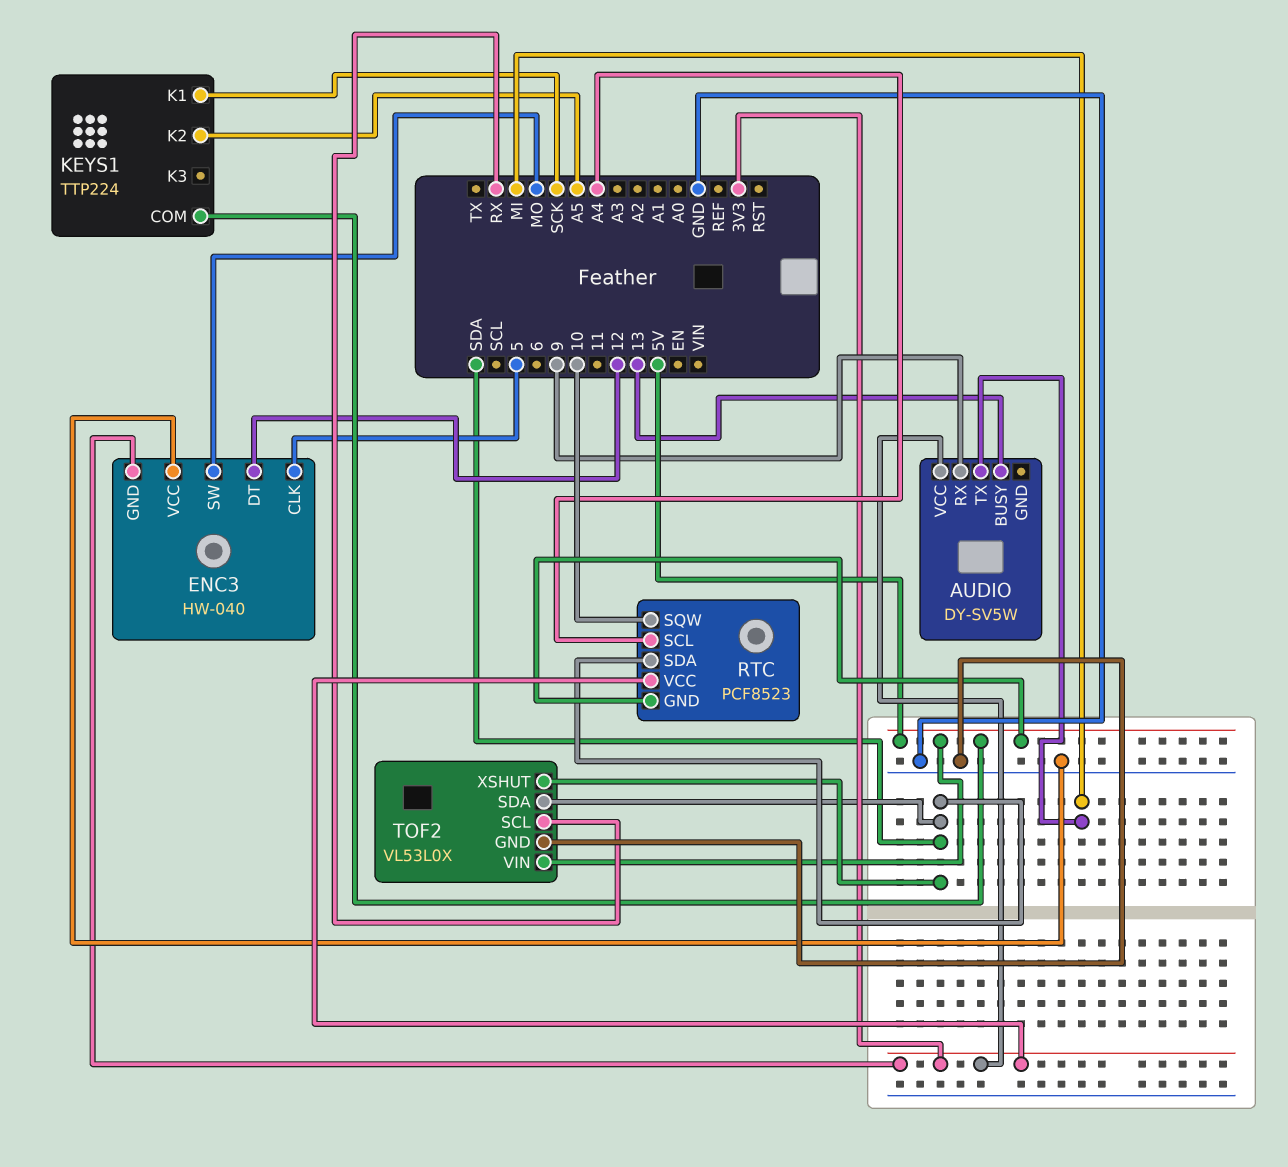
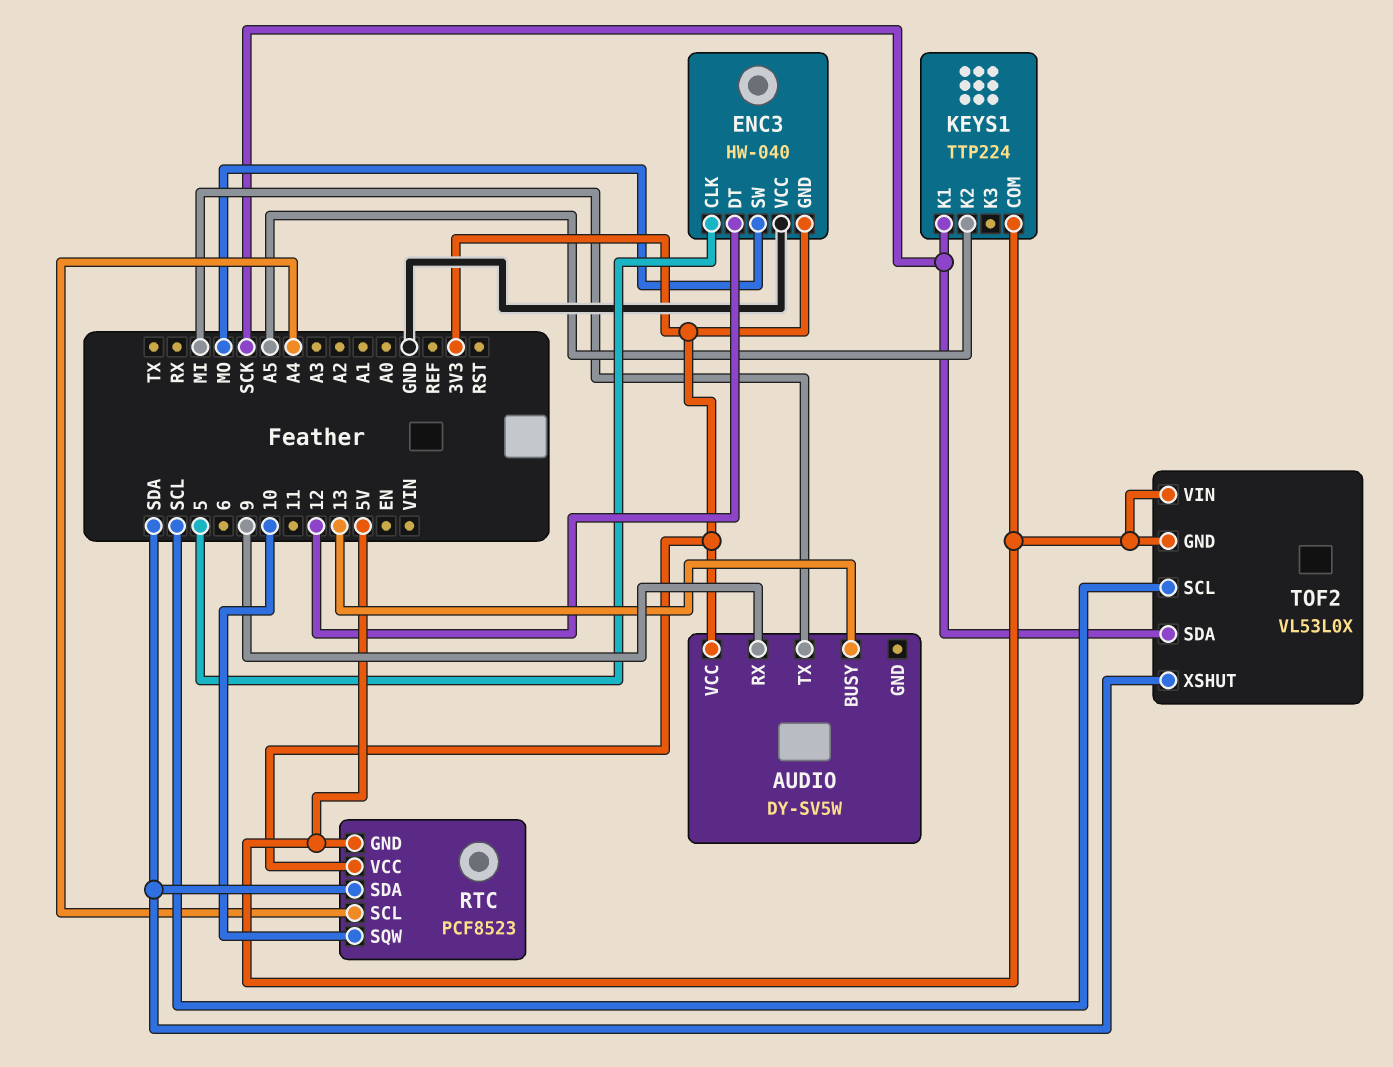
TOF2 pin GND: GND -> 5V
TOF2 pin SCL: RX -> SCL
TOF2 pin SDA: SDA -> SCK

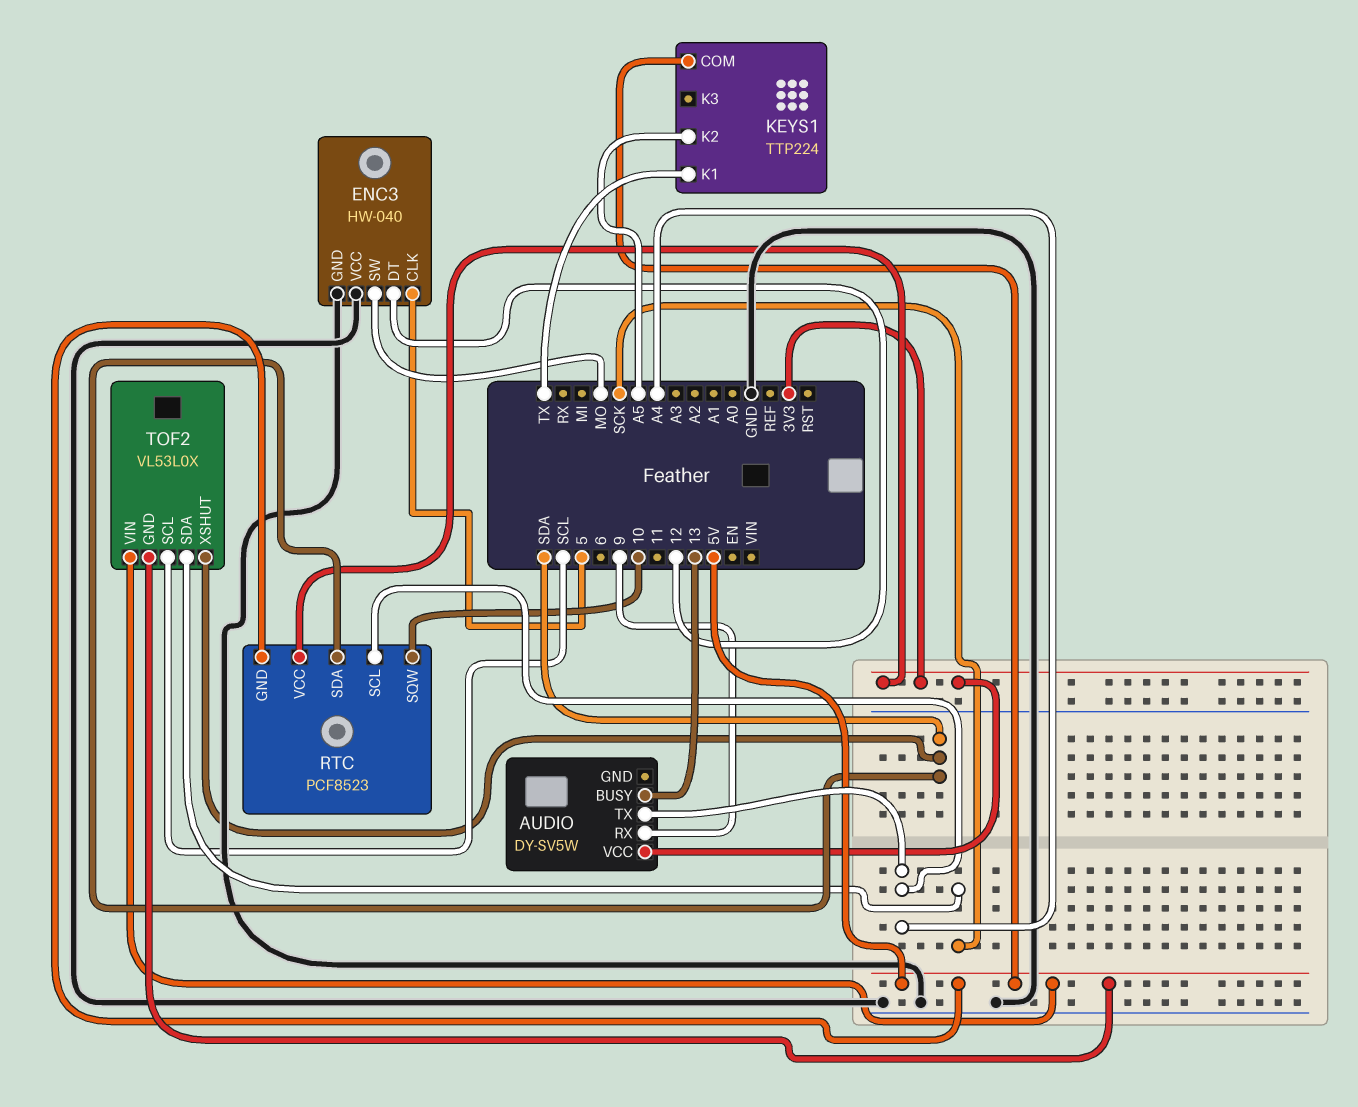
AUDIO pin TX: MI -> A4
ENC3 pin GND: 3V3 -> GND
KEYS1 pin K1: SCK -> TX

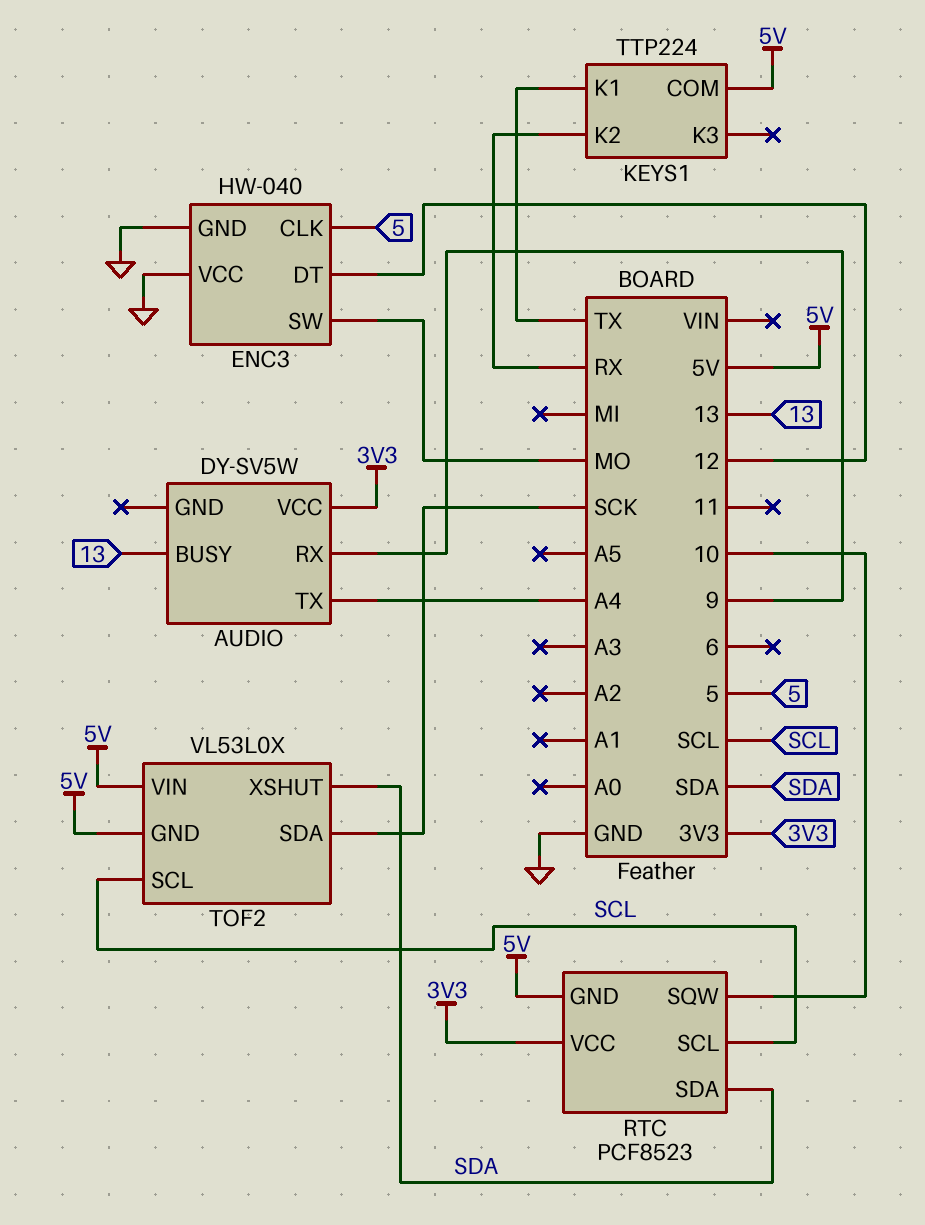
KEYS1 pin K2: A5 -> RX
RTC pin SCL: A4 -> SCL

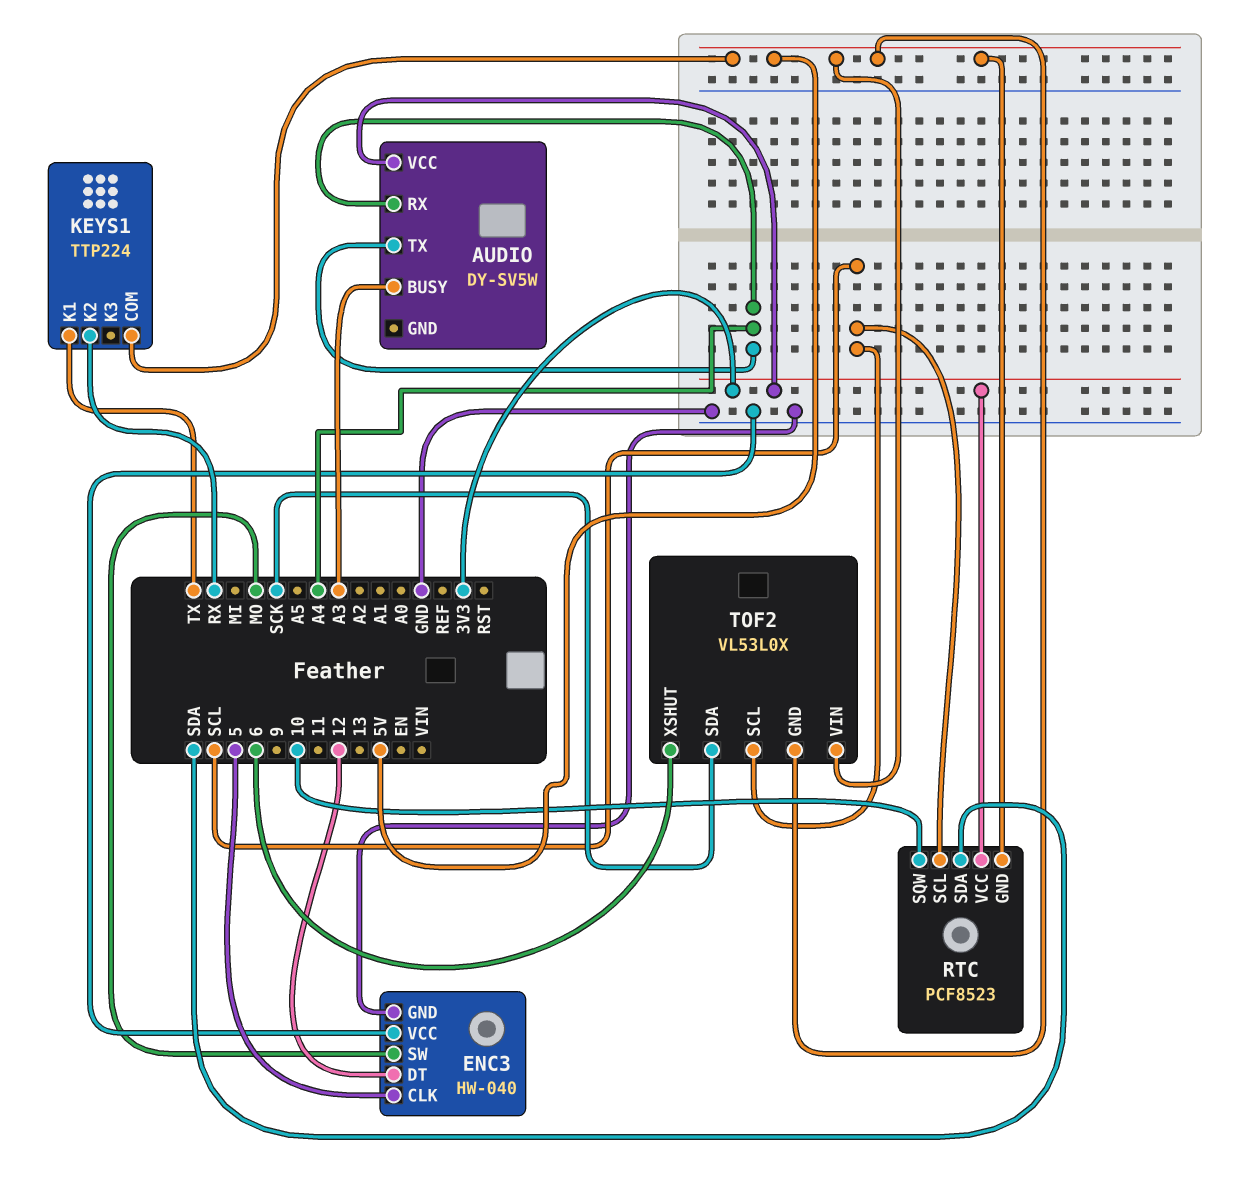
AUDIO pin BUSY: 13 -> A3
AUDIO pin RX: 9 -> A4
TOF2 pin XSHUT: SDA -> 6

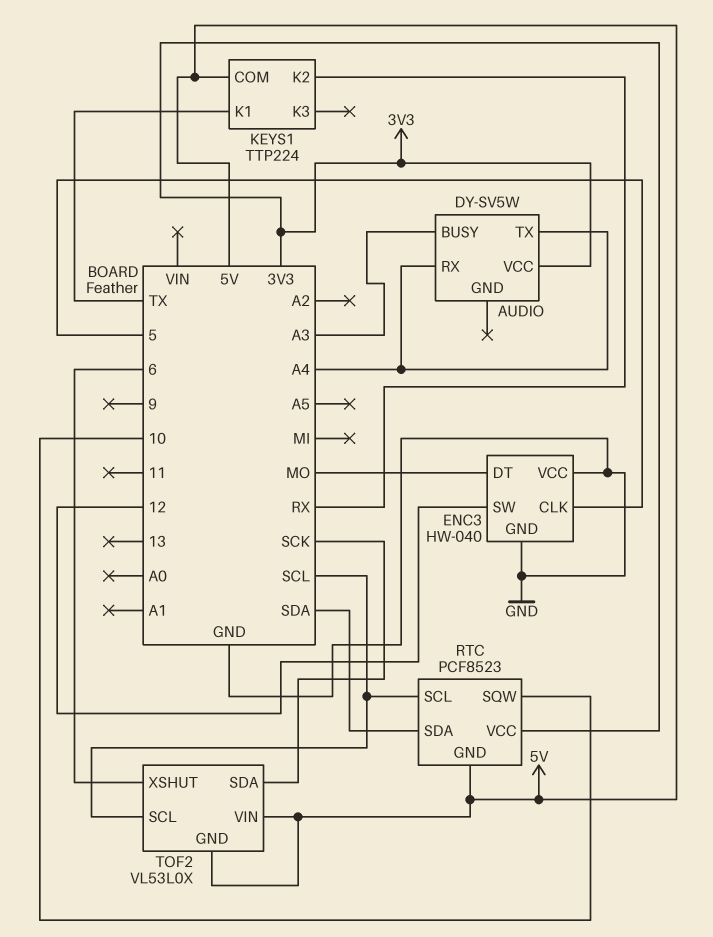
ENC3 pin DT: 12 -> MO
ENC3 pin SW: MO -> 12

